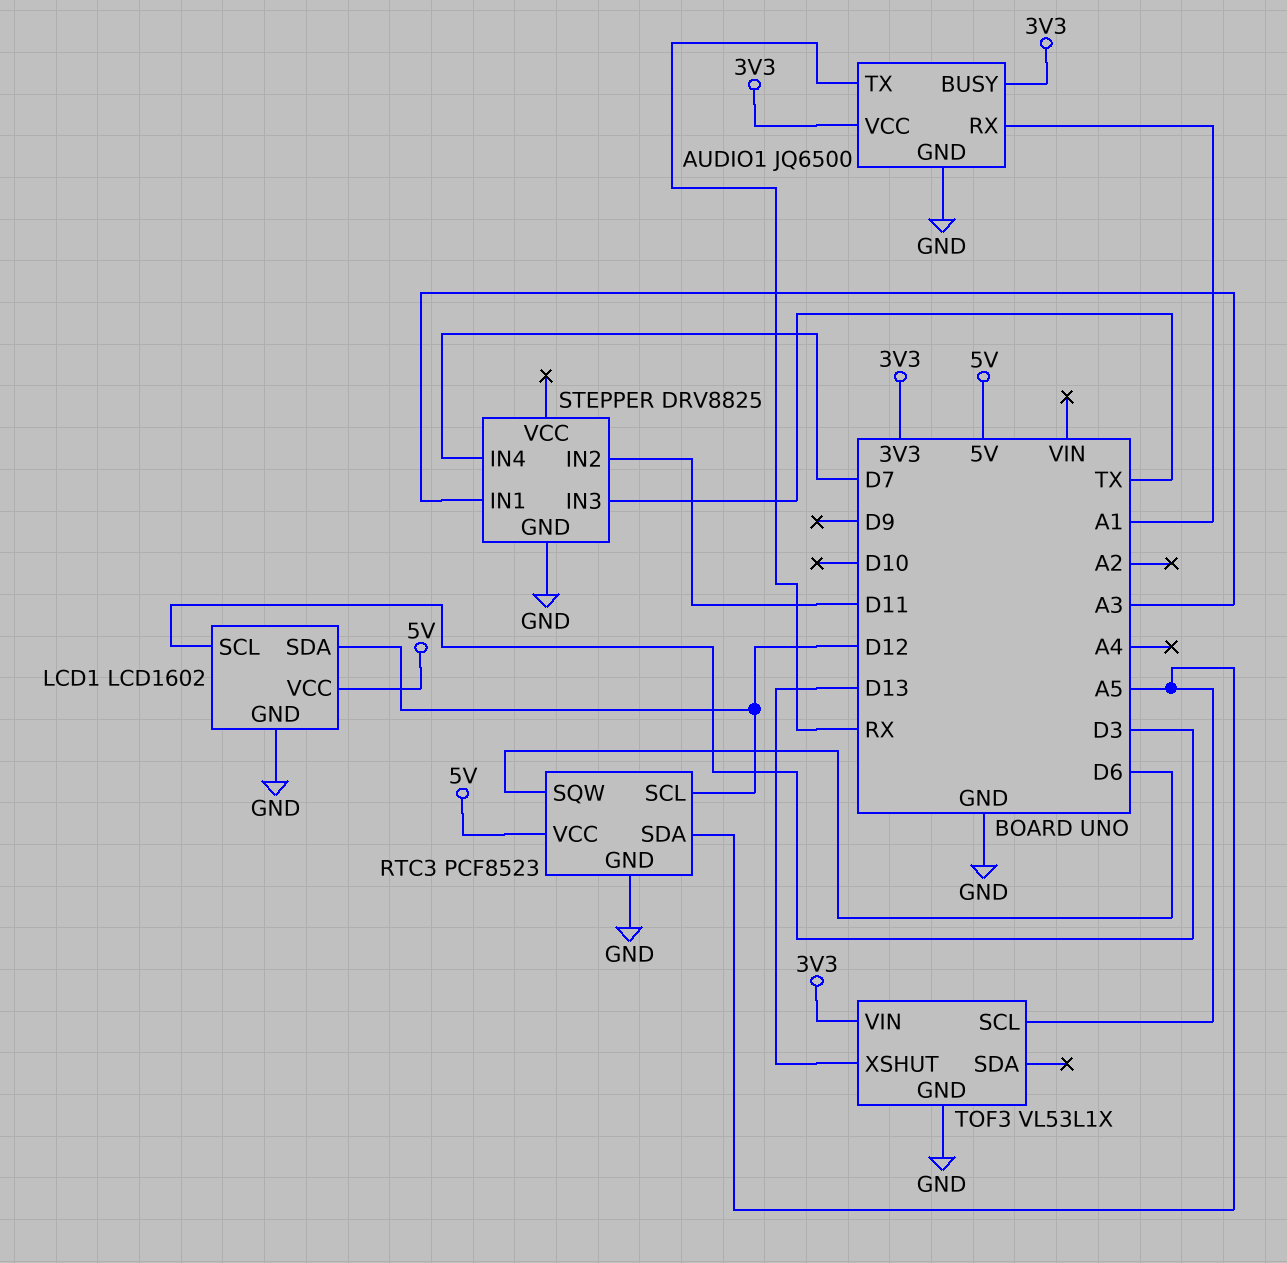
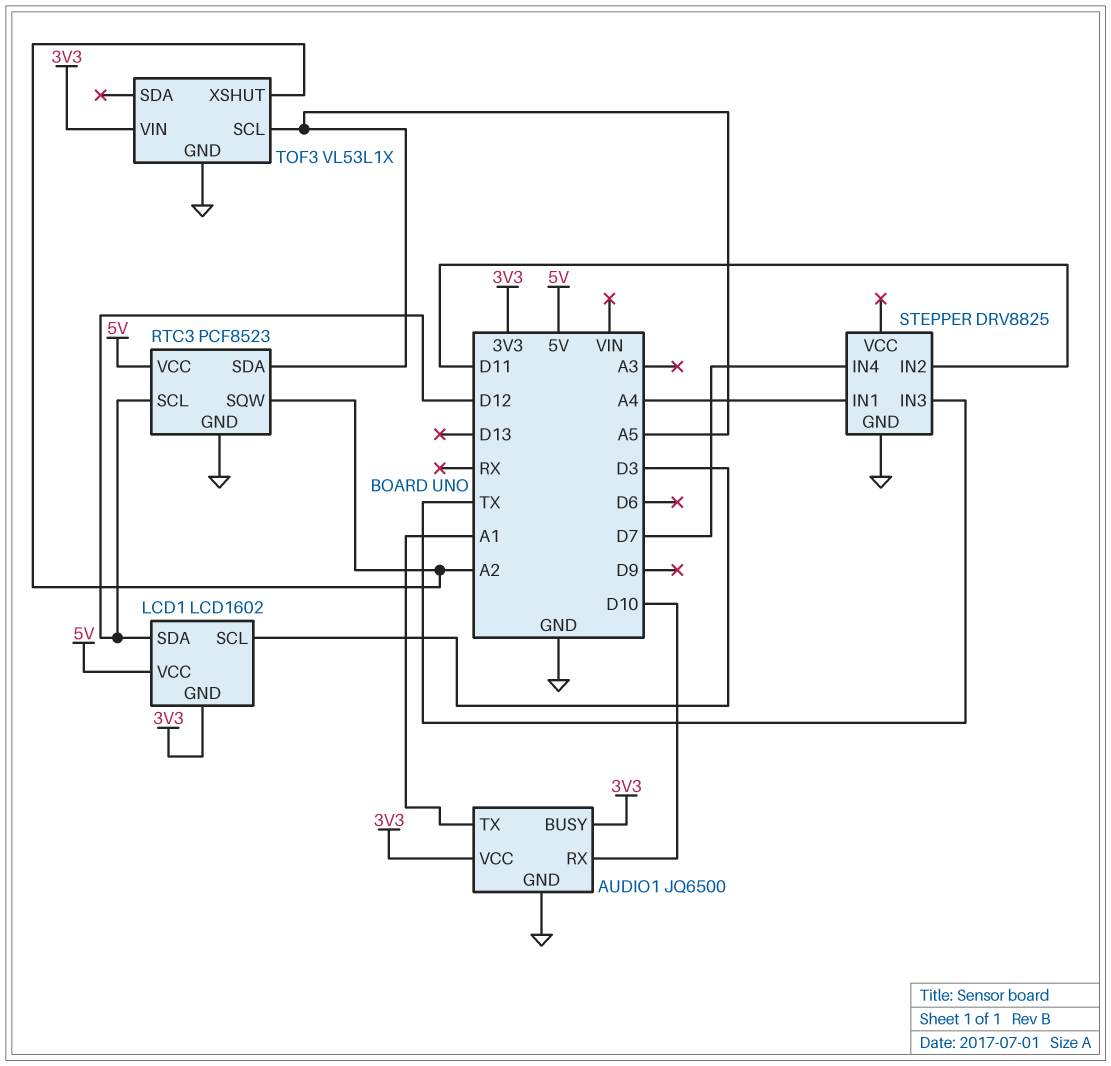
AUDIO1 pin RX: A1 -> D10
AUDIO1 pin TX: RX -> A1
LCD1 pin GND: GND -> 3V3
RTC3 pin SQW: D6 -> A2
STEPPER pin IN1: A3 -> A4
TOF3 pin XSHUT: D13 -> A2

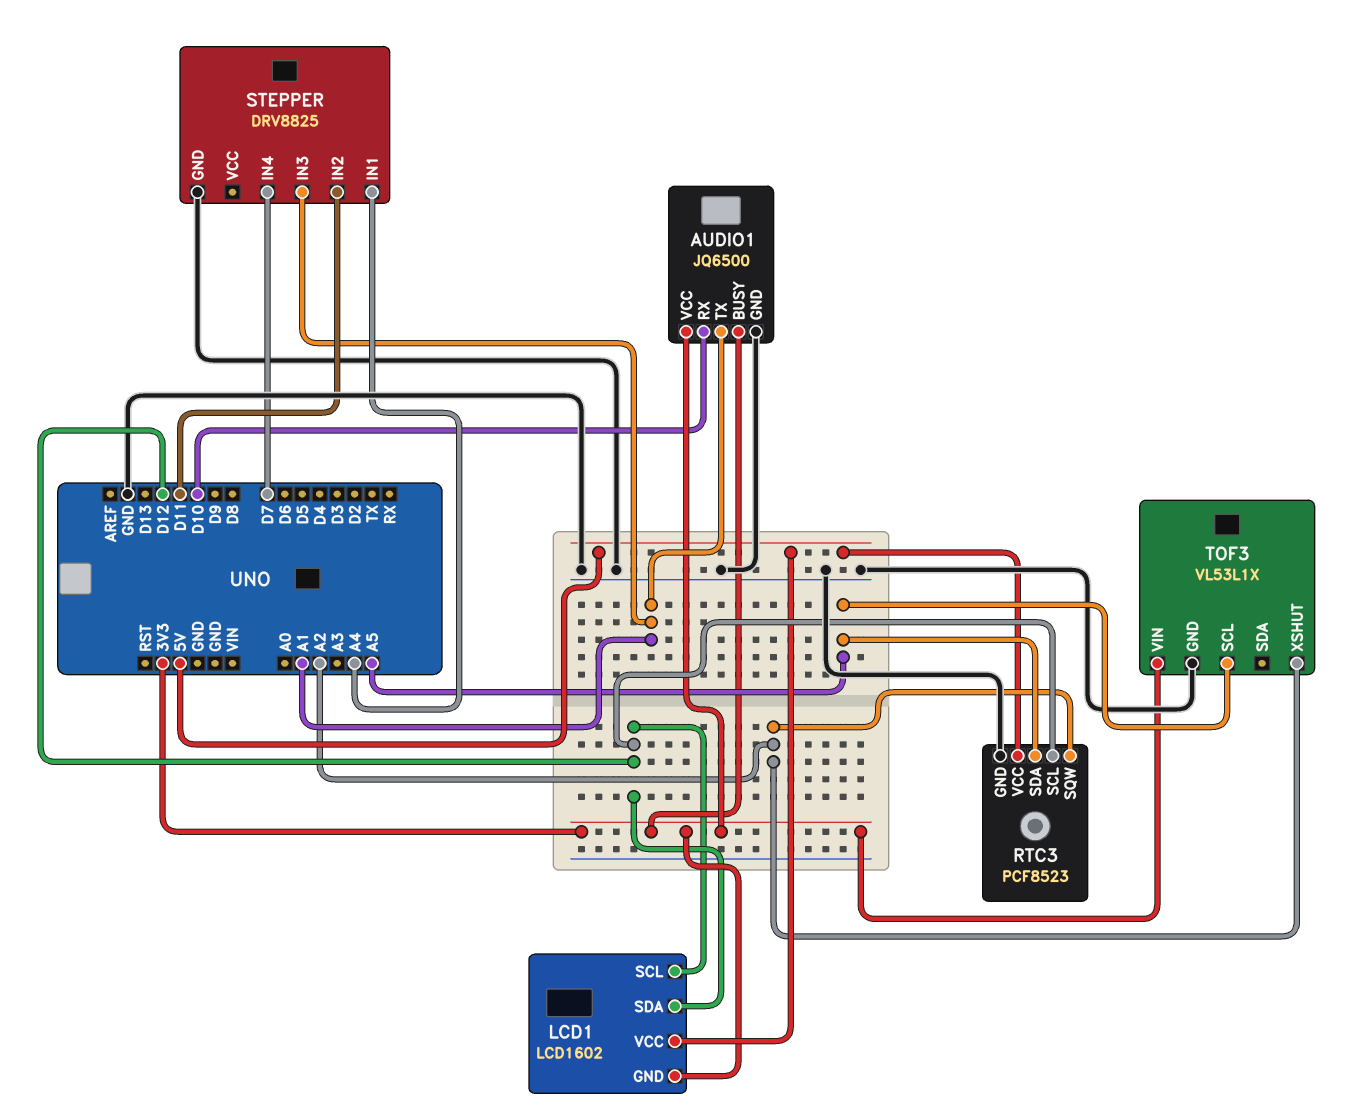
LCD1 pin SCL: D3 -> D12
STEPPER pin IN3: TX -> A1

